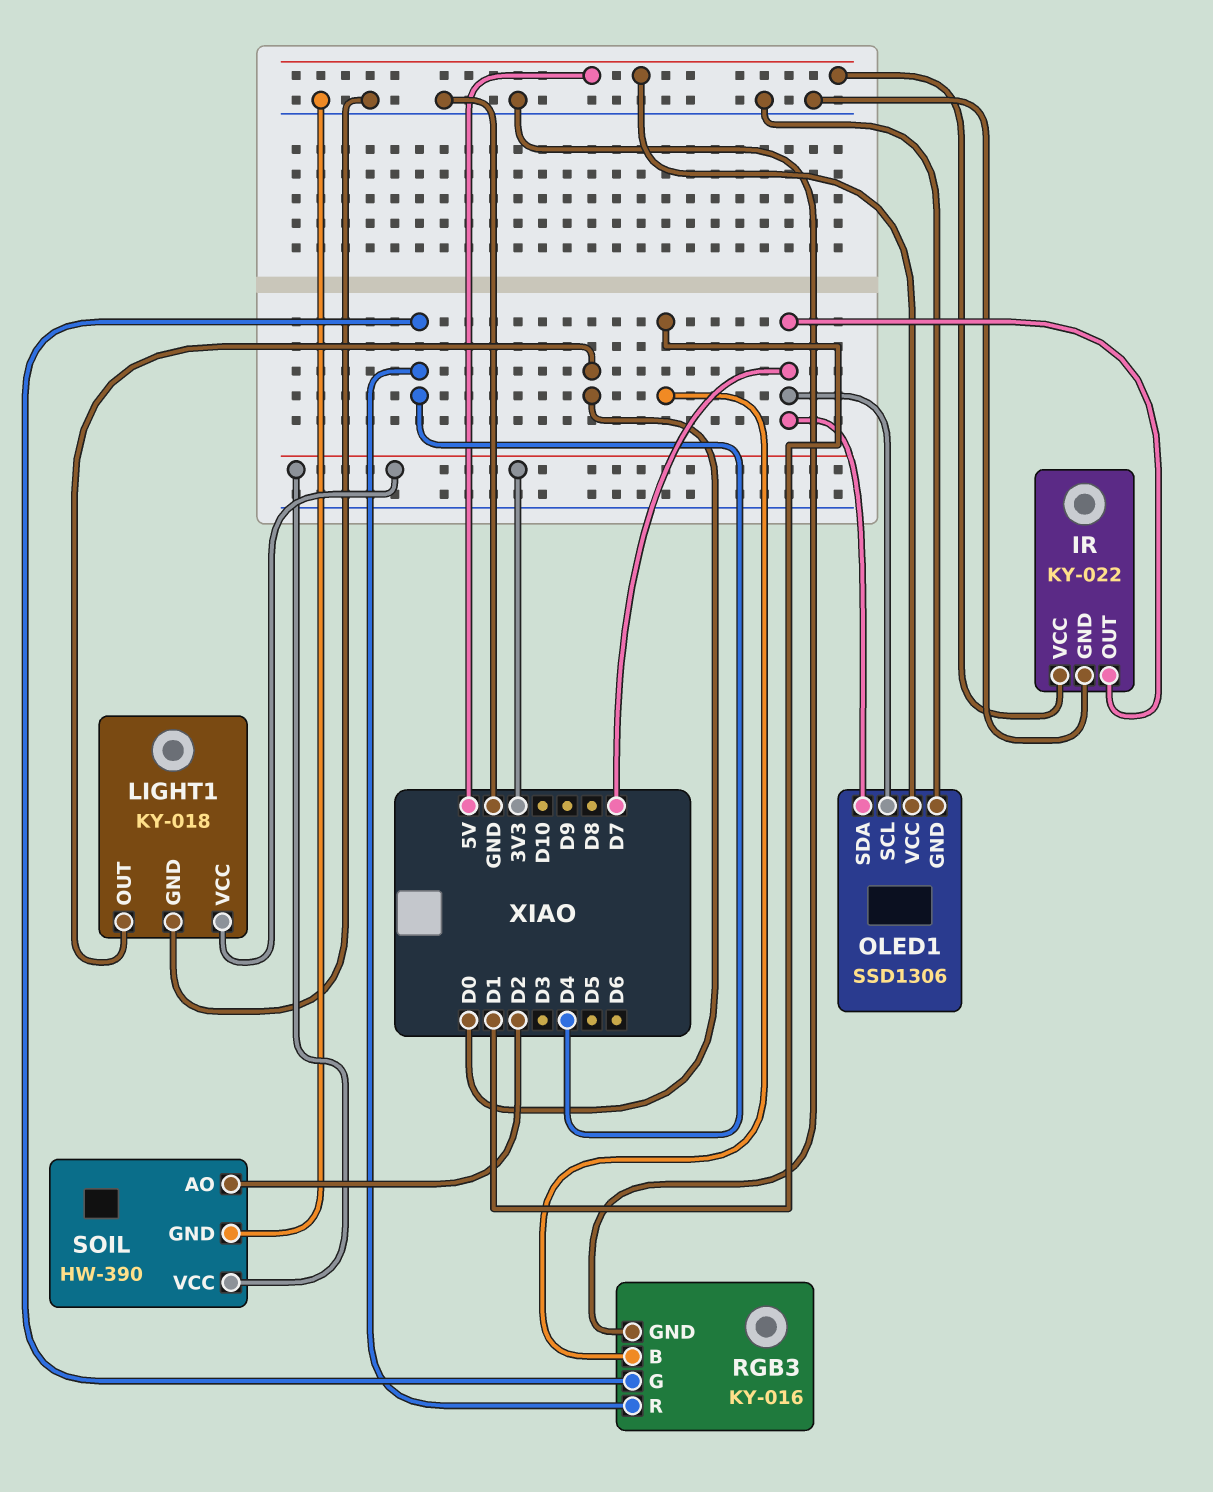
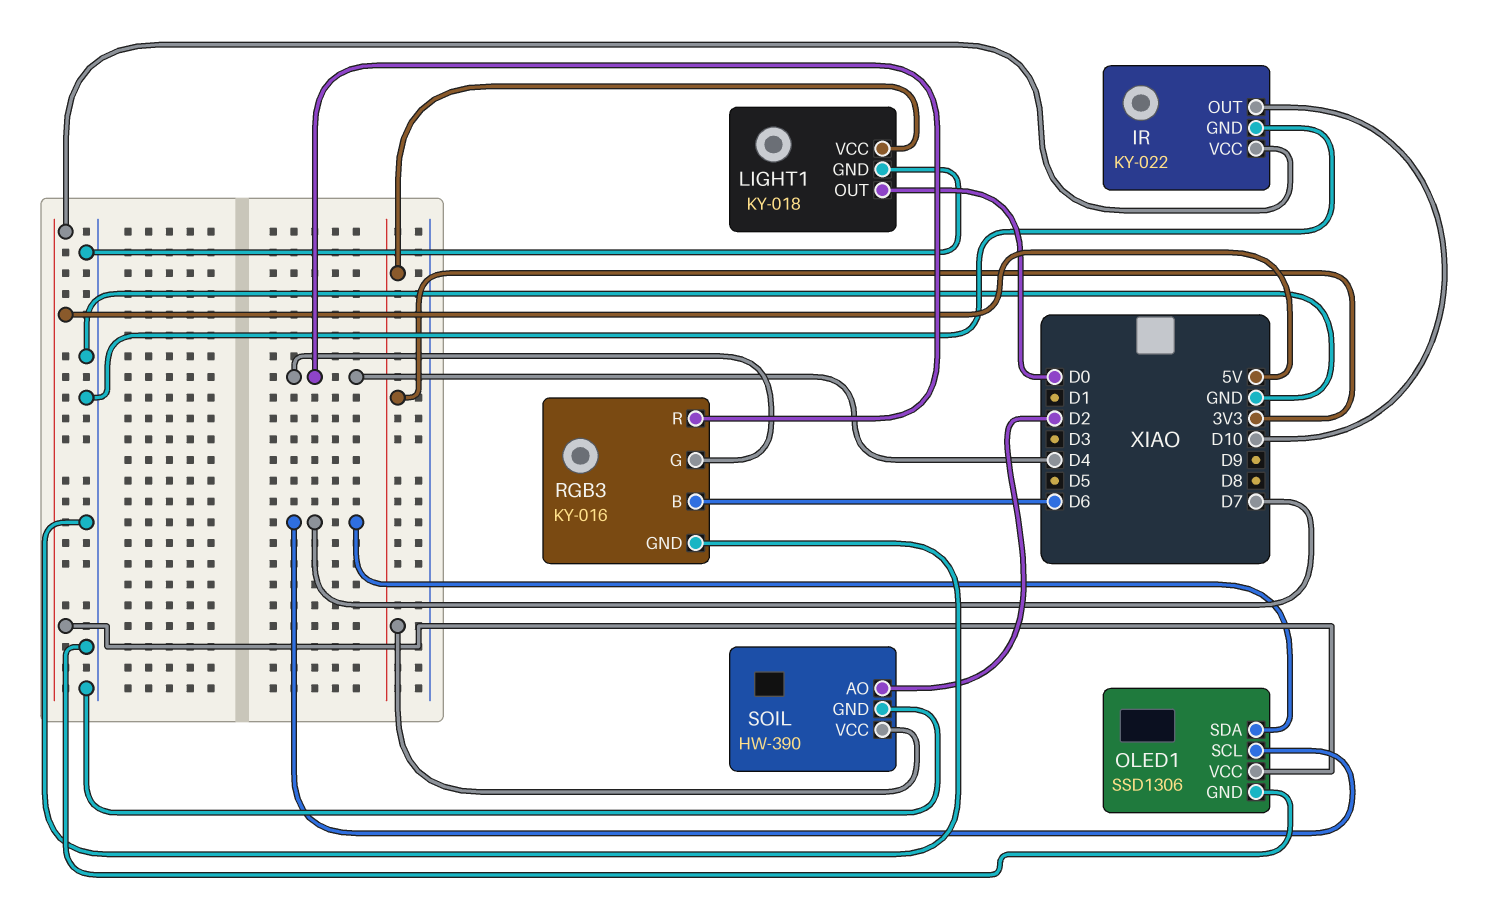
IR pin OUT: D7 -> D10
RGB3 pin B: D1 -> D6

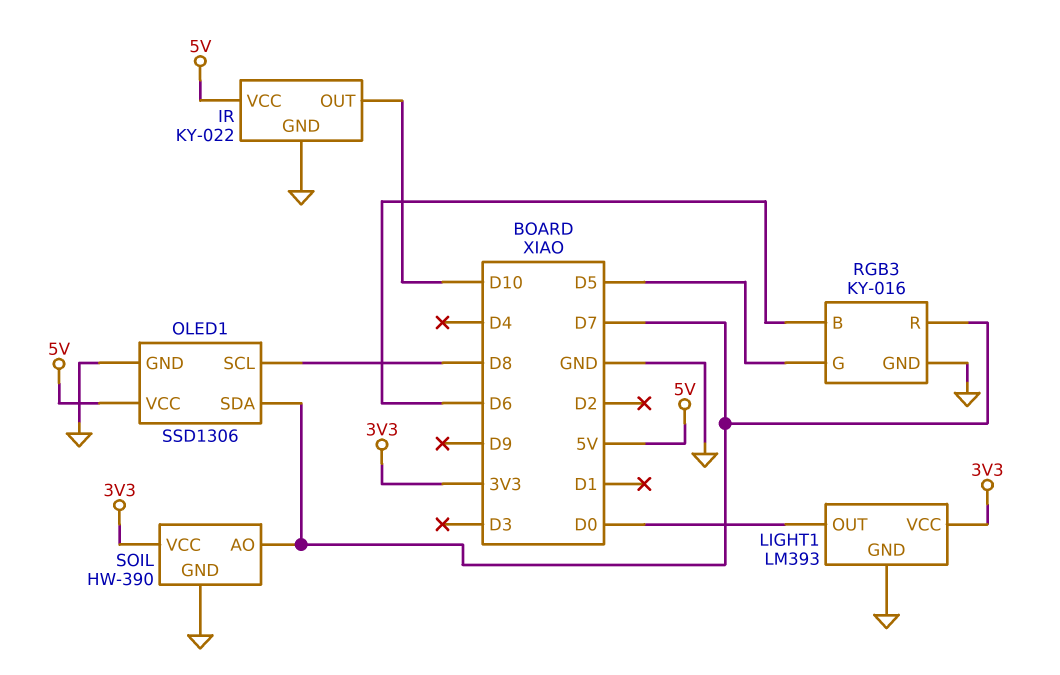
LIGHT1: KY-018 -> LM393
OLED1 pin SCL: D7 -> D8
RGB3 pin G: D4 -> D5
RGB3 pin R: D4 -> D7
SOIL pin AO: D2 -> D7

